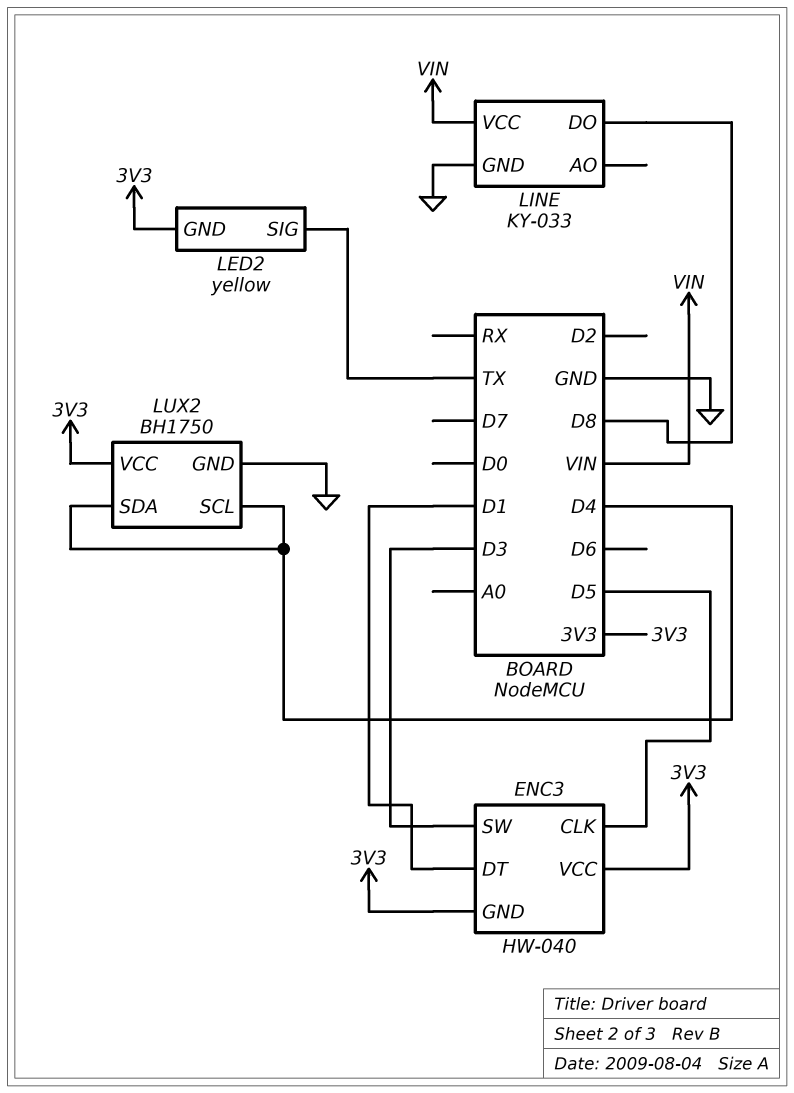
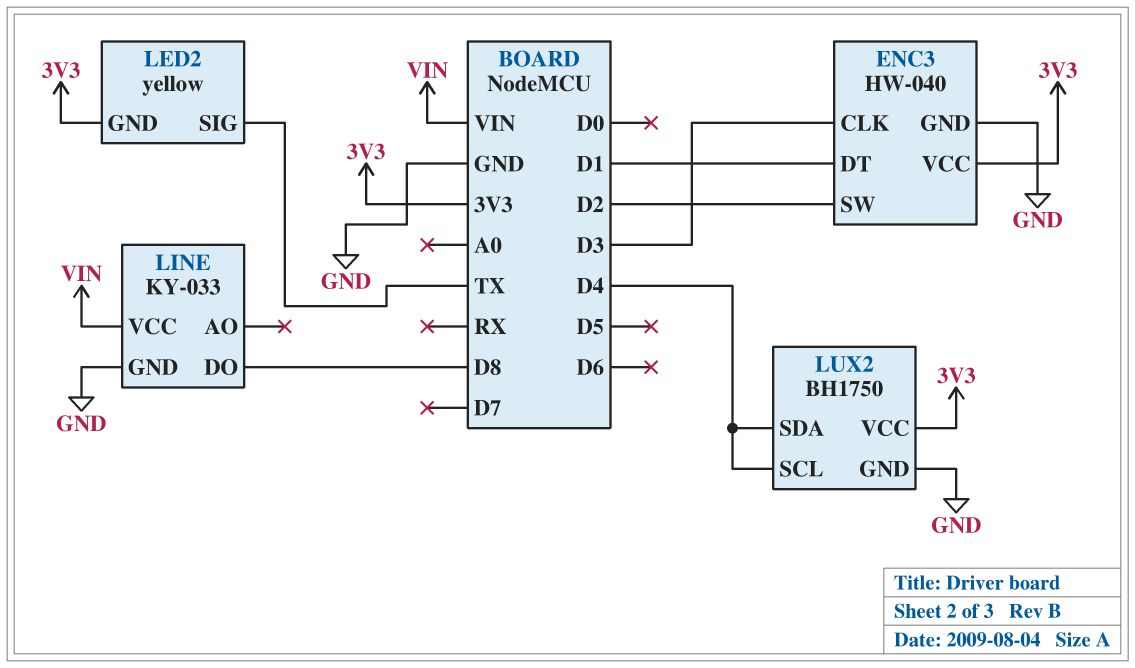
ENC3 pin CLK: D5 -> D3
ENC3 pin GND: 3V3 -> GND
ENC3 pin SW: D3 -> D2

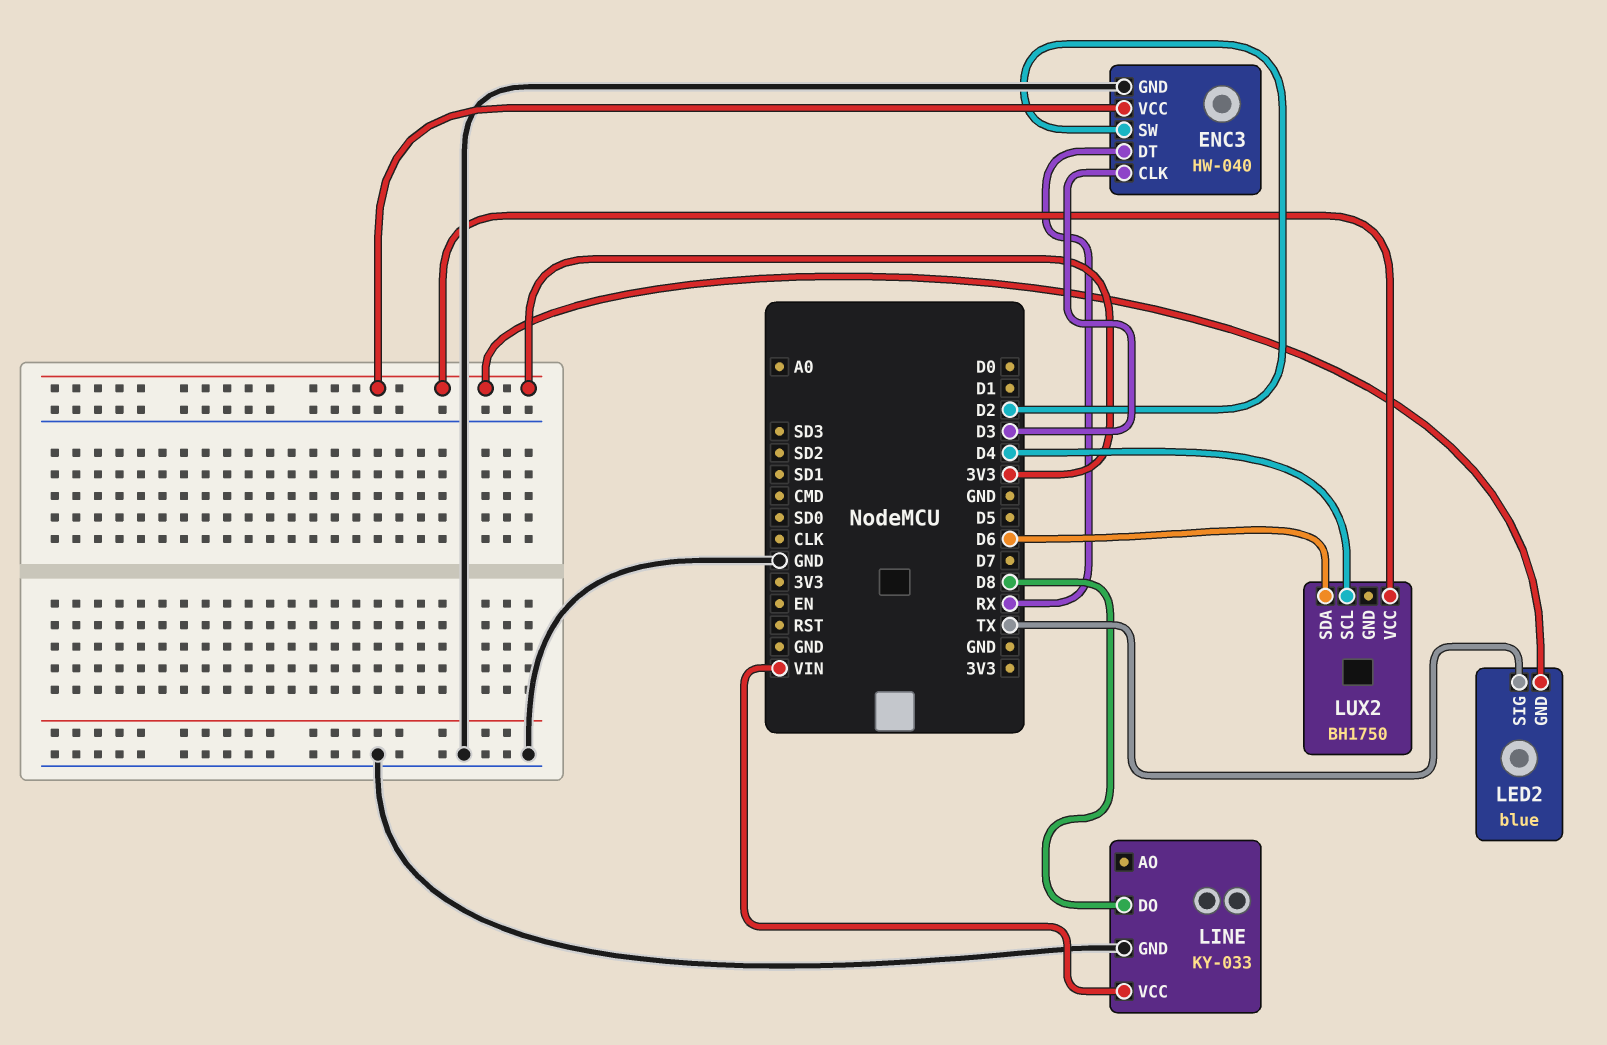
ENC3 pin DT: D1 -> RX
LED2: yellow -> blue
LUX2 pin GND: GND -> none
LUX2 pin SDA: D4 -> D6

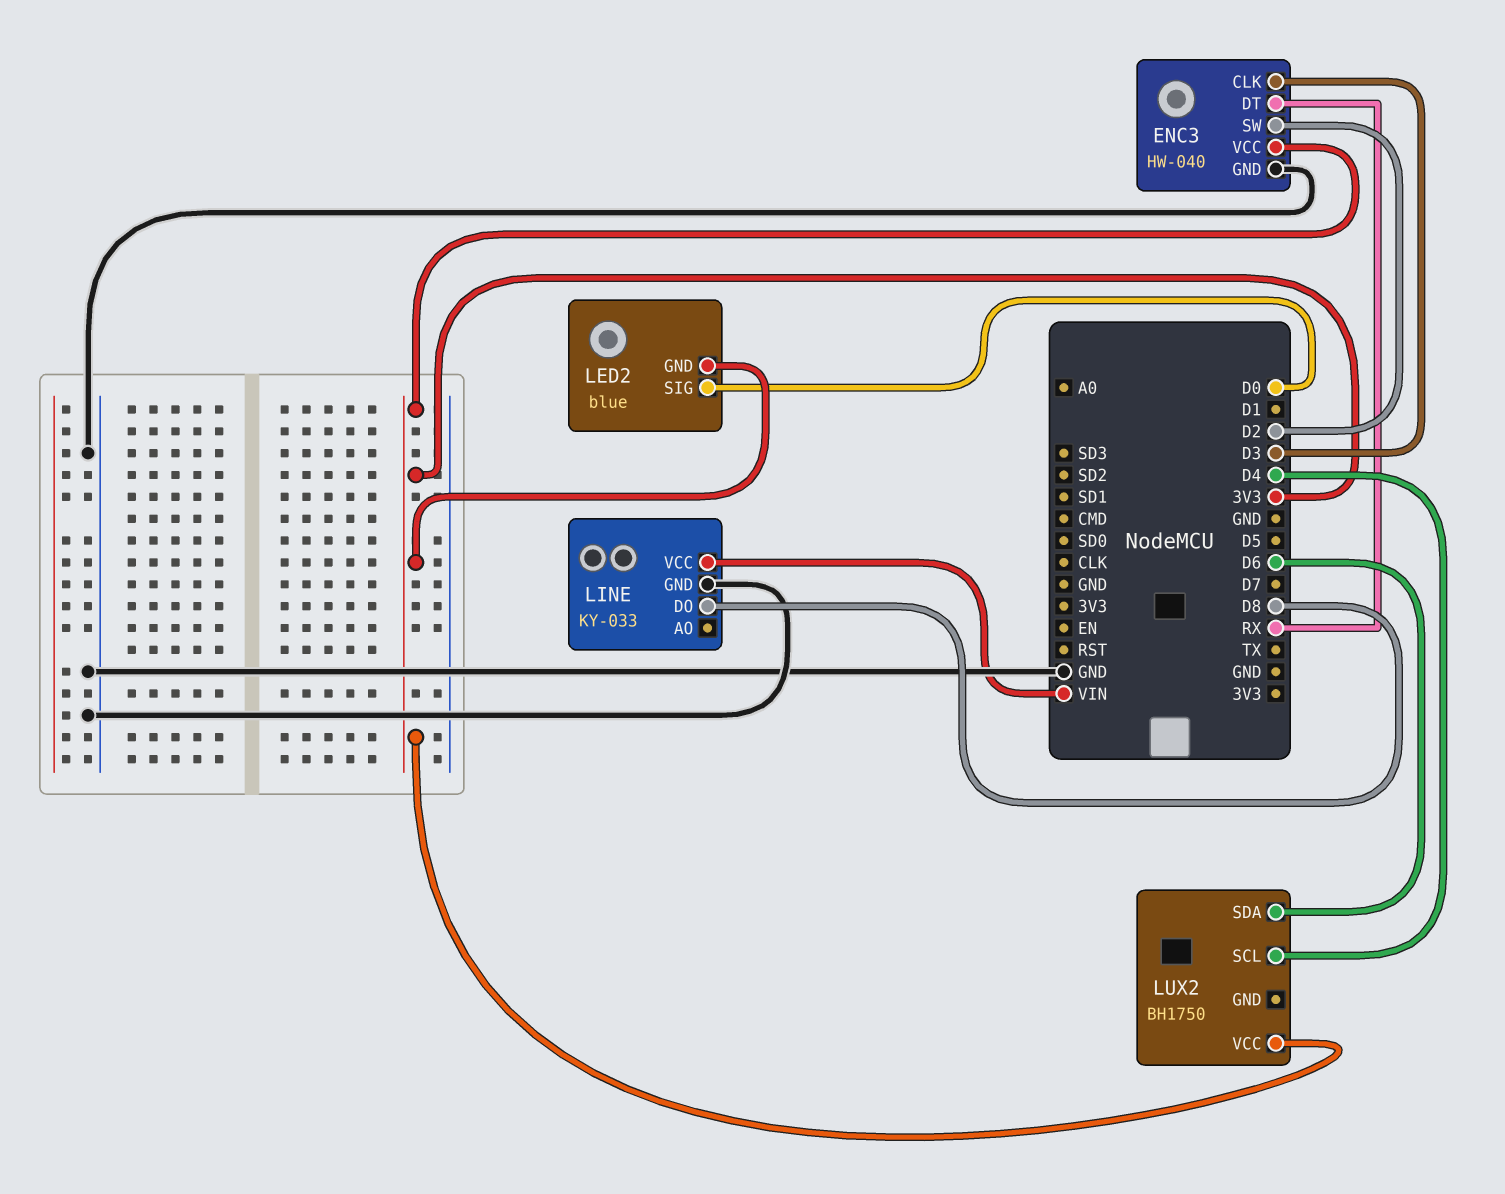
LED2 pin SIG: TX -> D0

